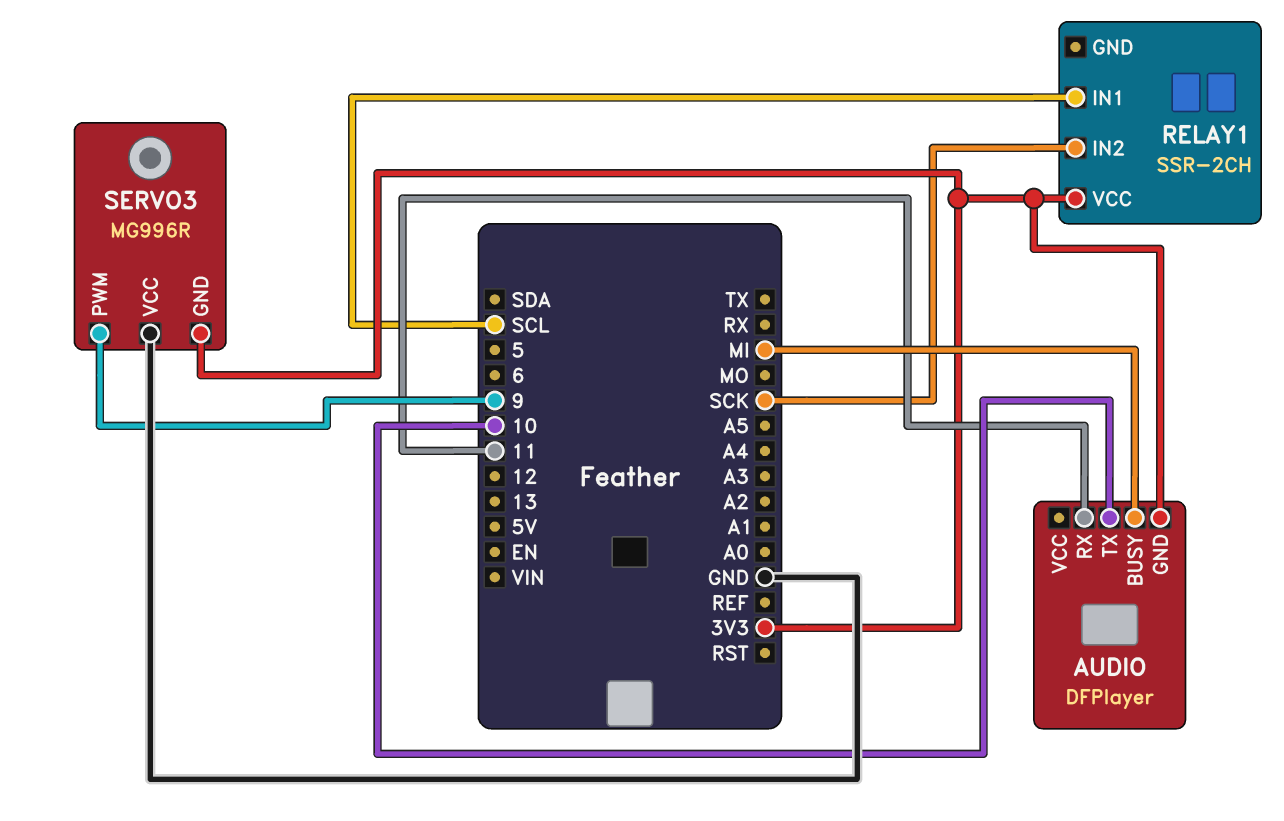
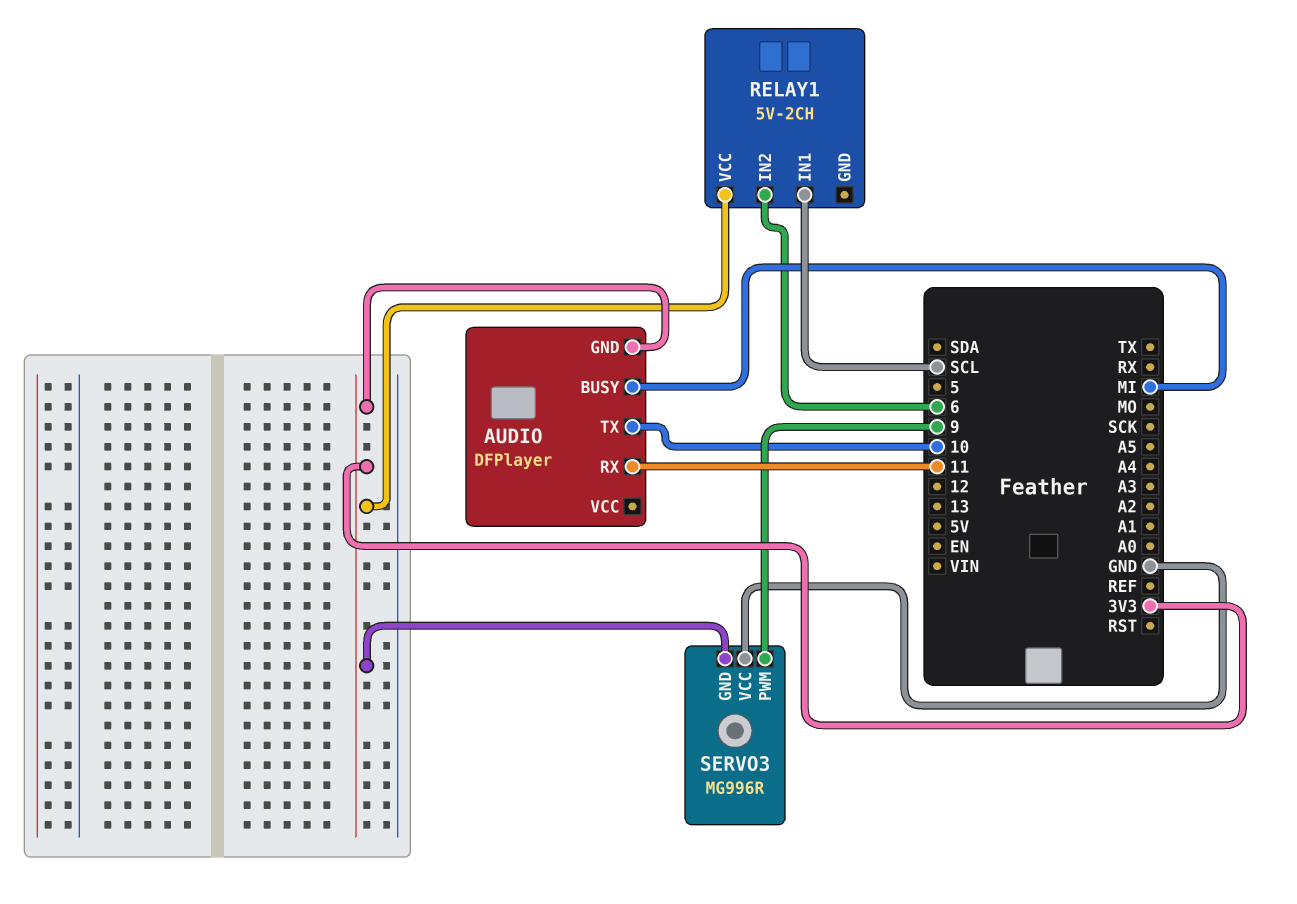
RELAY1: SSR-2CH -> 5V-2CH
RELAY1 pin IN2: SCK -> 6

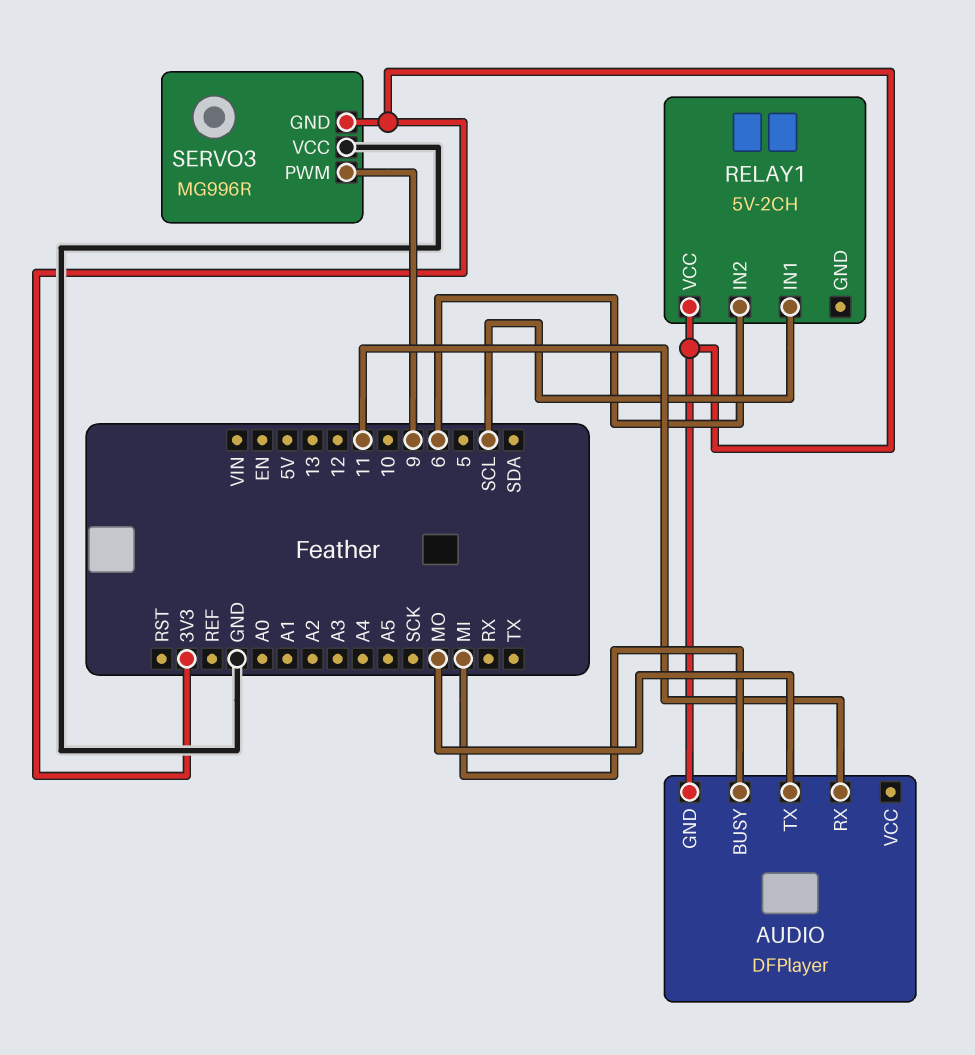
AUDIO pin TX: 10 -> MO

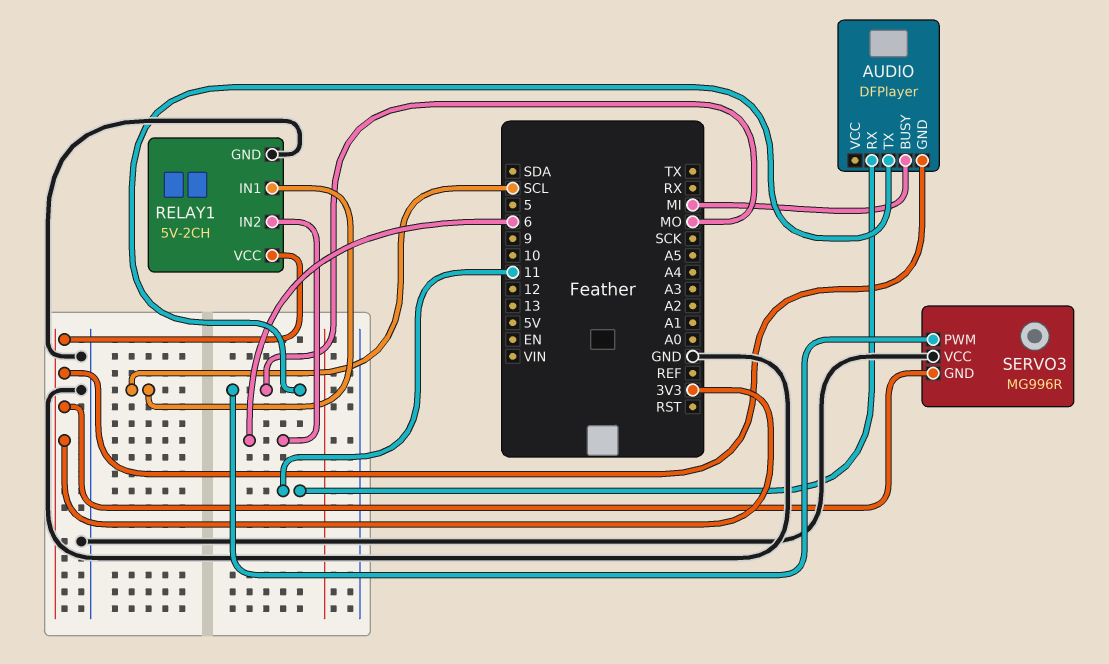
RELAY1 pin GND: none -> GND
SERVO3 pin PWM: 9 -> MO

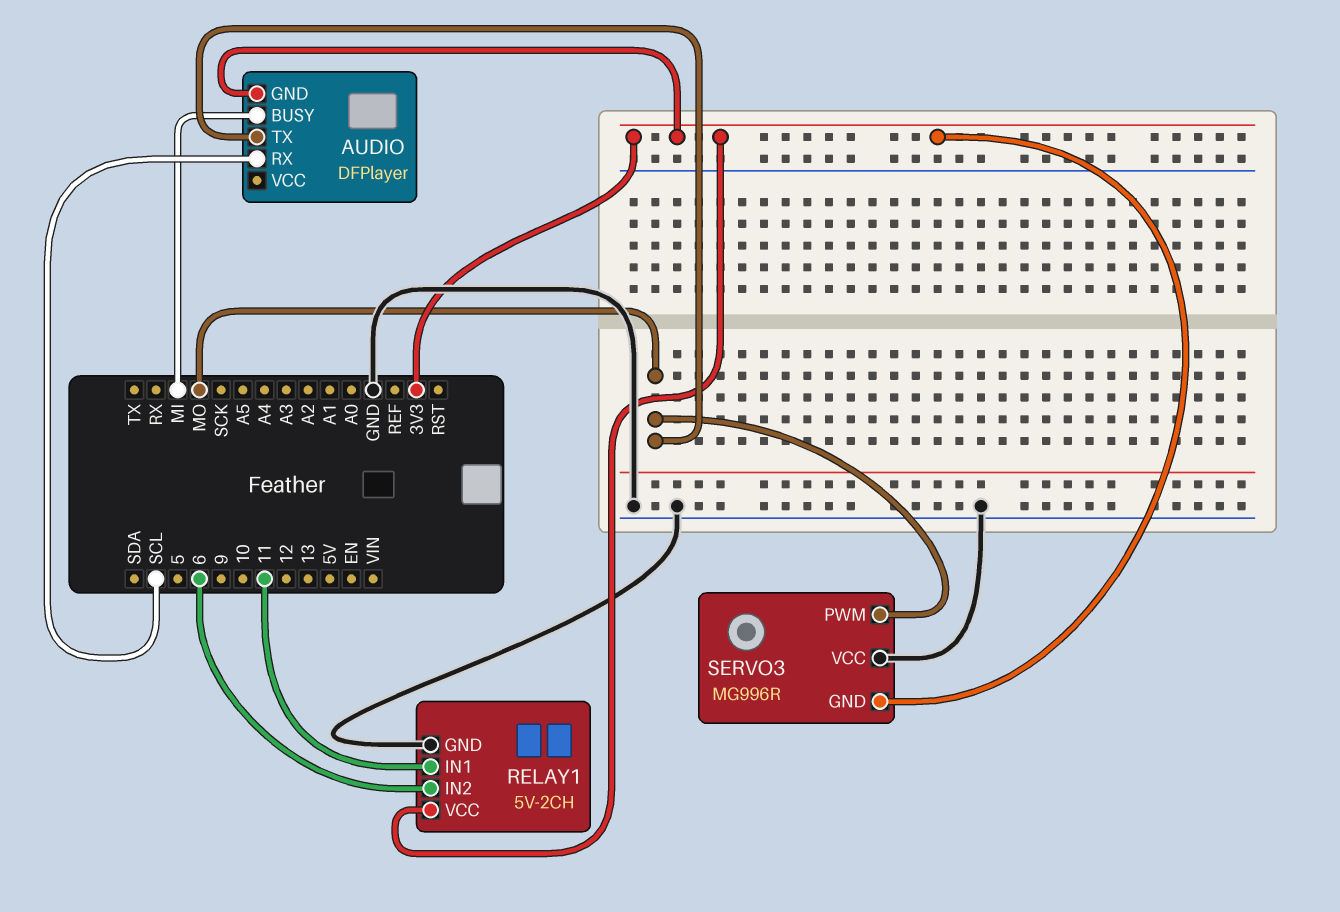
AUDIO pin RX: 11 -> SCL
RELAY1 pin IN1: SCL -> 11

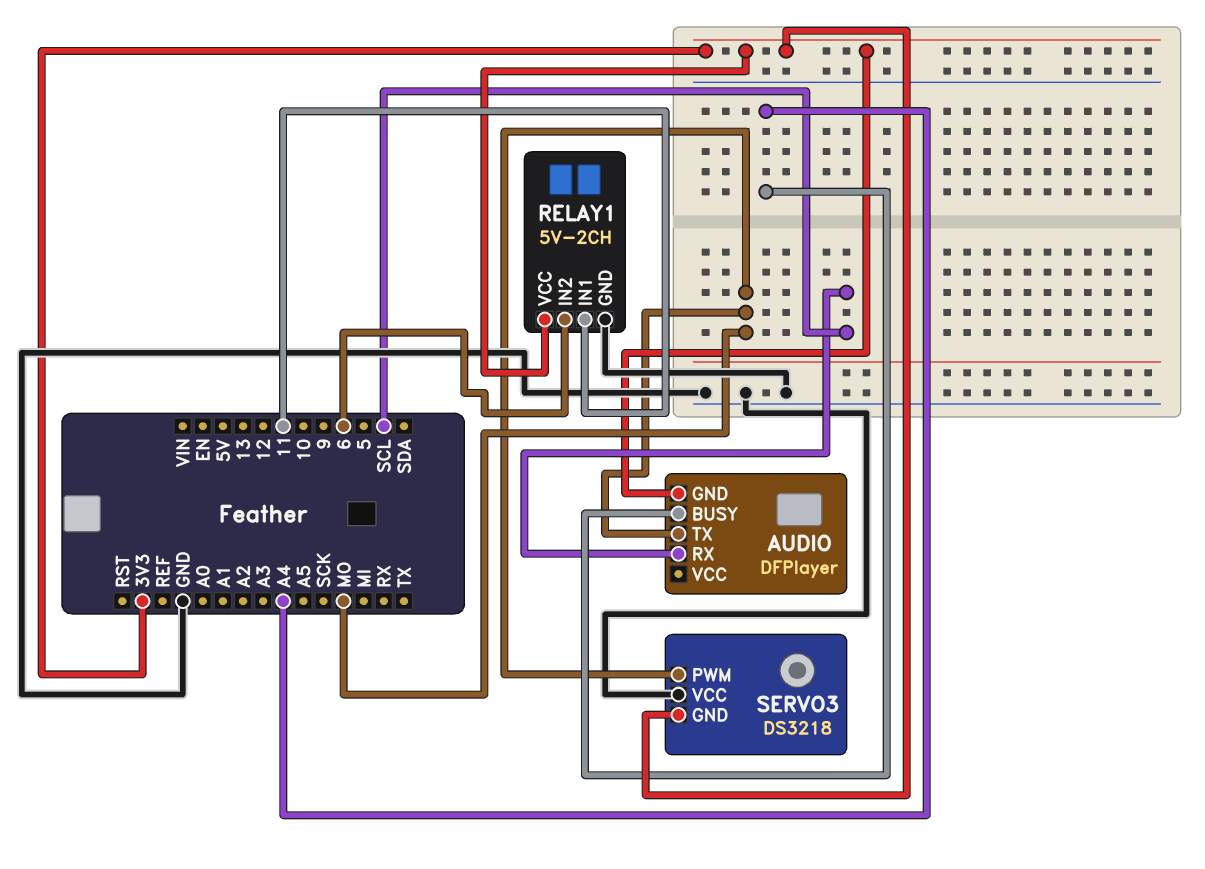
AUDIO pin BUSY: MI -> A4
SERVO3: MG996R -> DS3218

